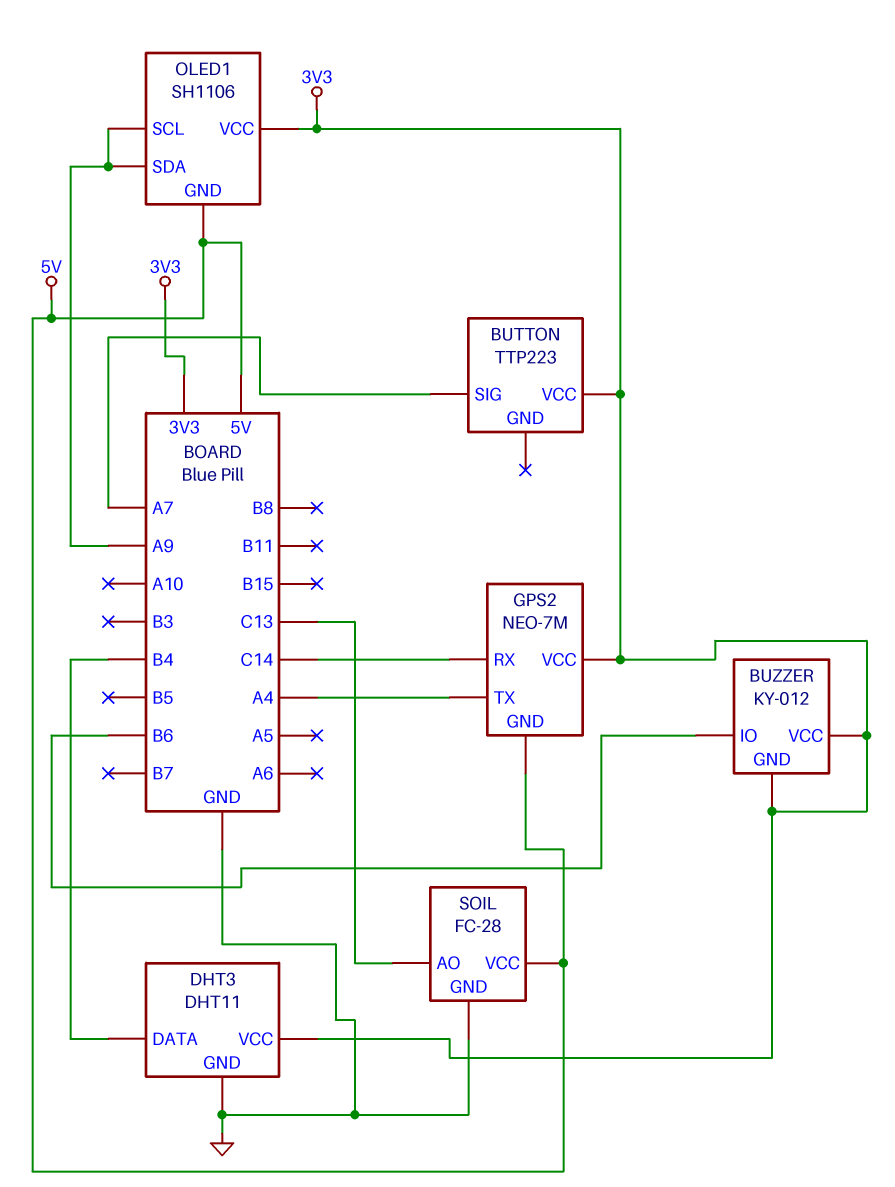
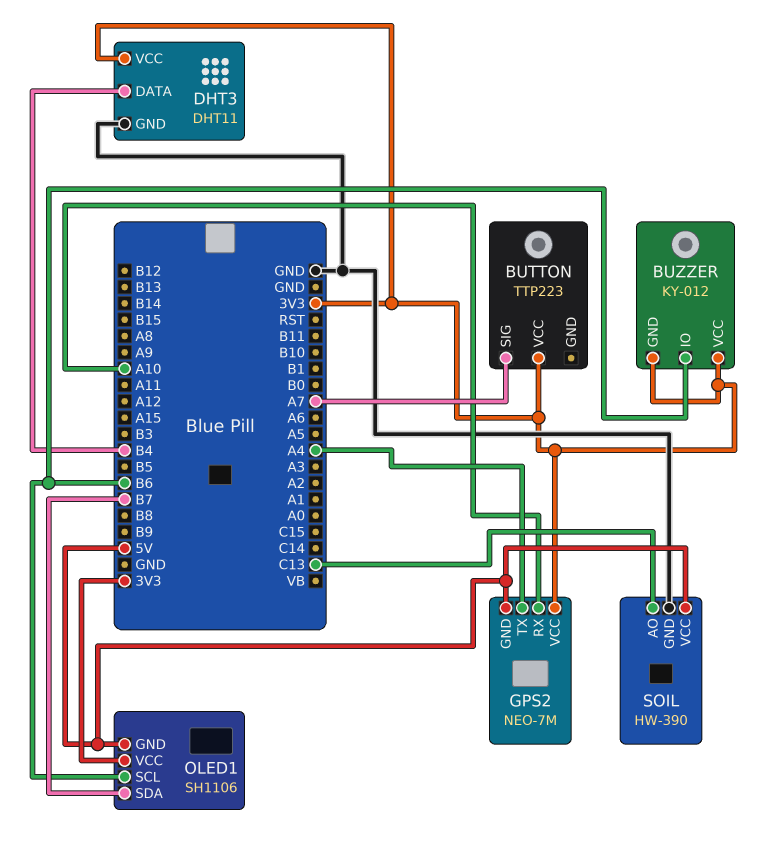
GPS2 pin RX: C14 -> A10
OLED1 pin SCL: A9 -> B6
OLED1 pin SDA: A9 -> B7
SOIL: FC-28 -> HW-390

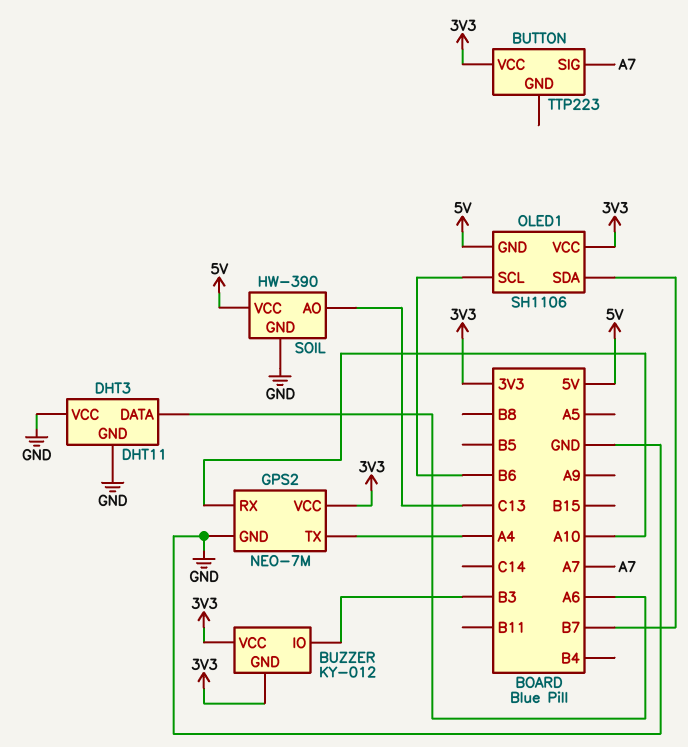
BUZZER pin IO: B6 -> B3
DHT3 pin DATA: B4 -> A6
DHT3 pin VCC: 3V3 -> GND
GPS2 pin GND: 5V -> GND

